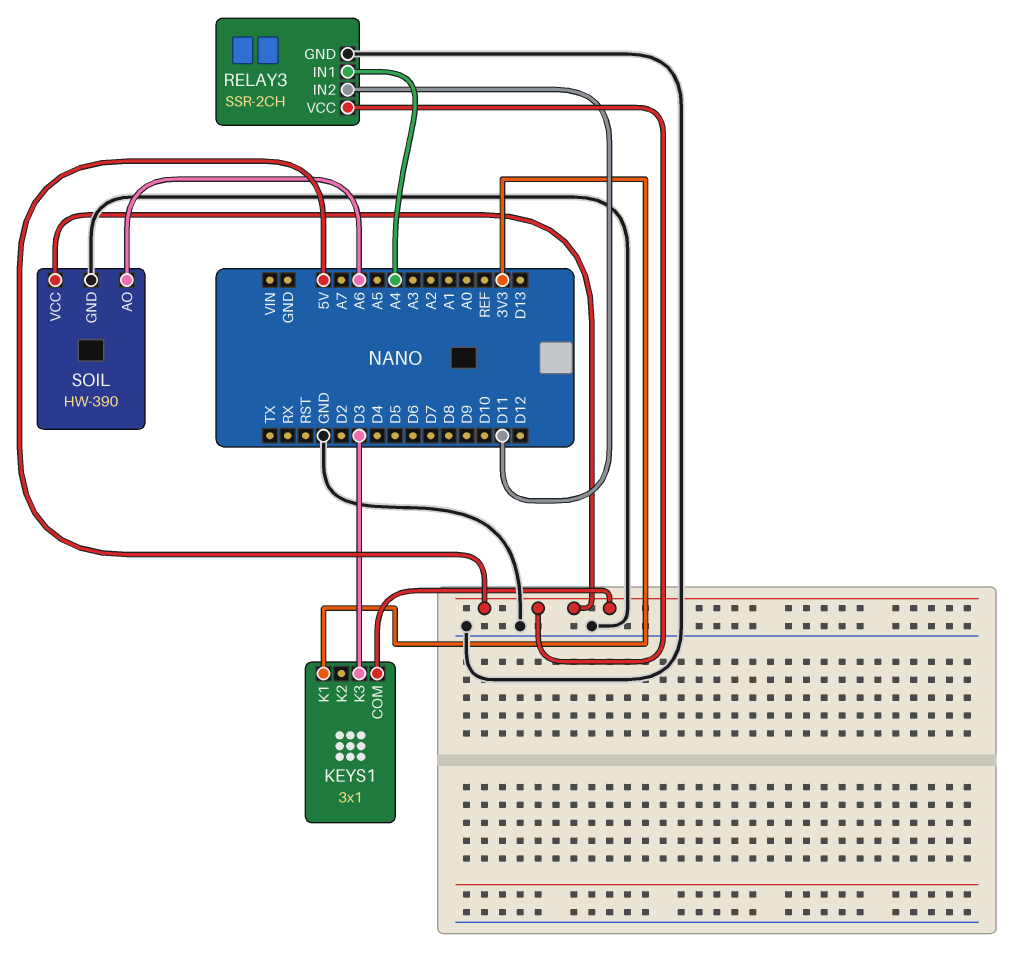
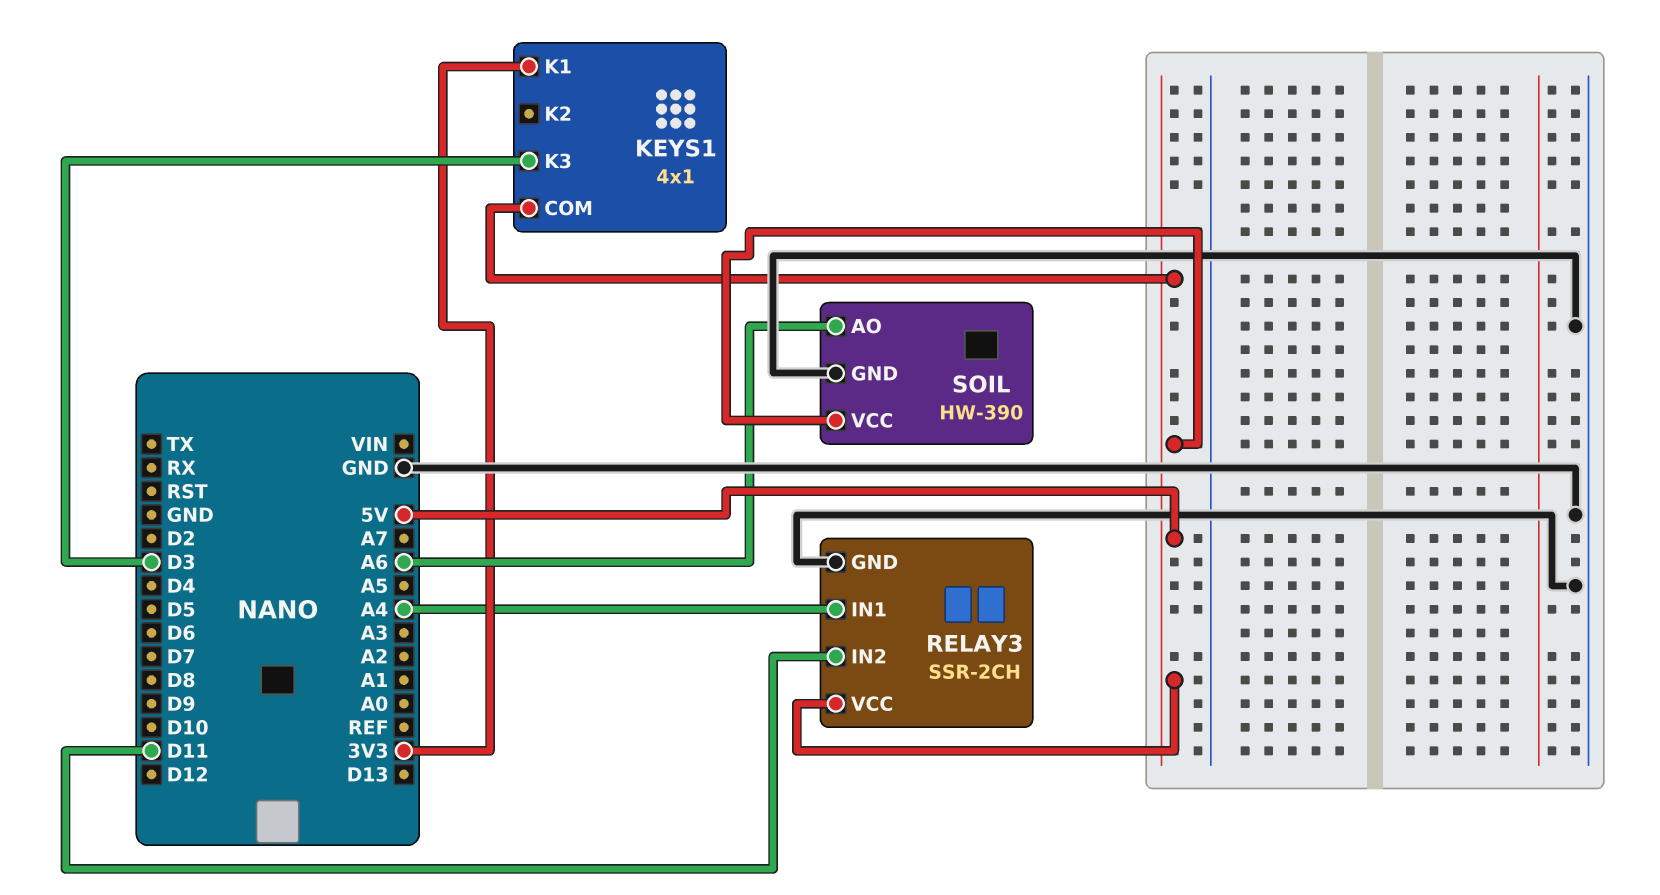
KEYS1: 3x1 -> 4x1

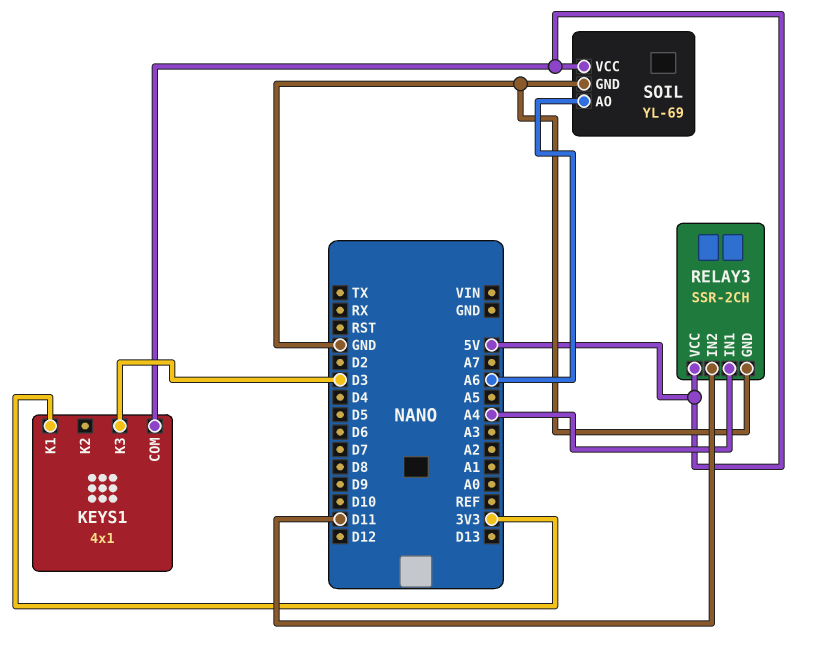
SOIL: HW-390 -> YL-69

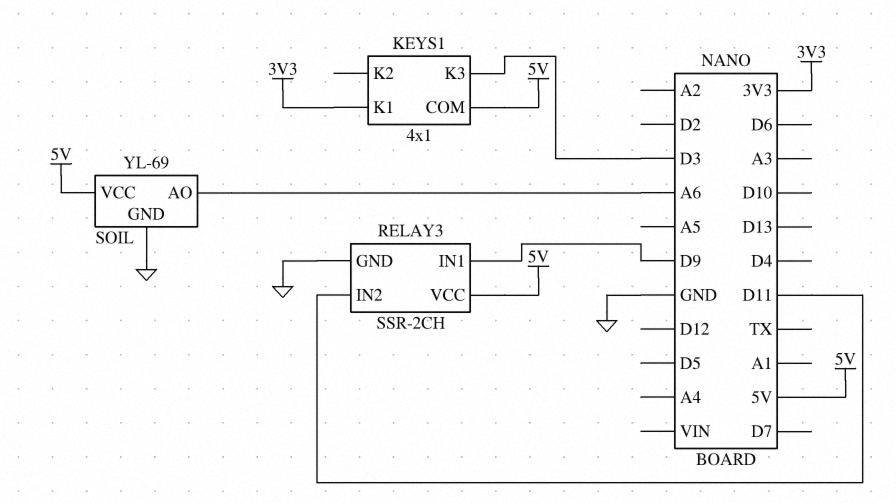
RELAY3 pin IN1: A4 -> D9

